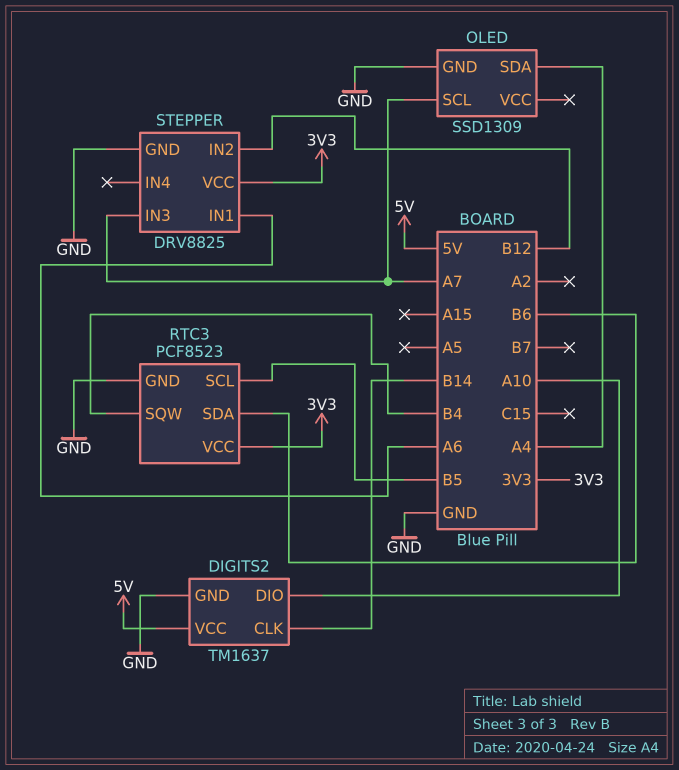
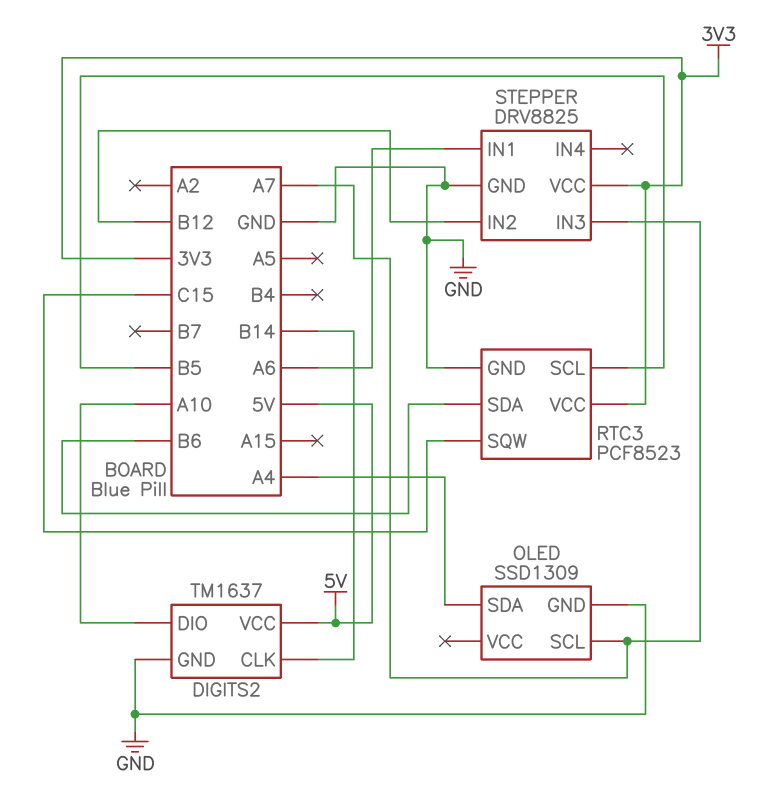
RTC3 pin SQW: B4 -> C15

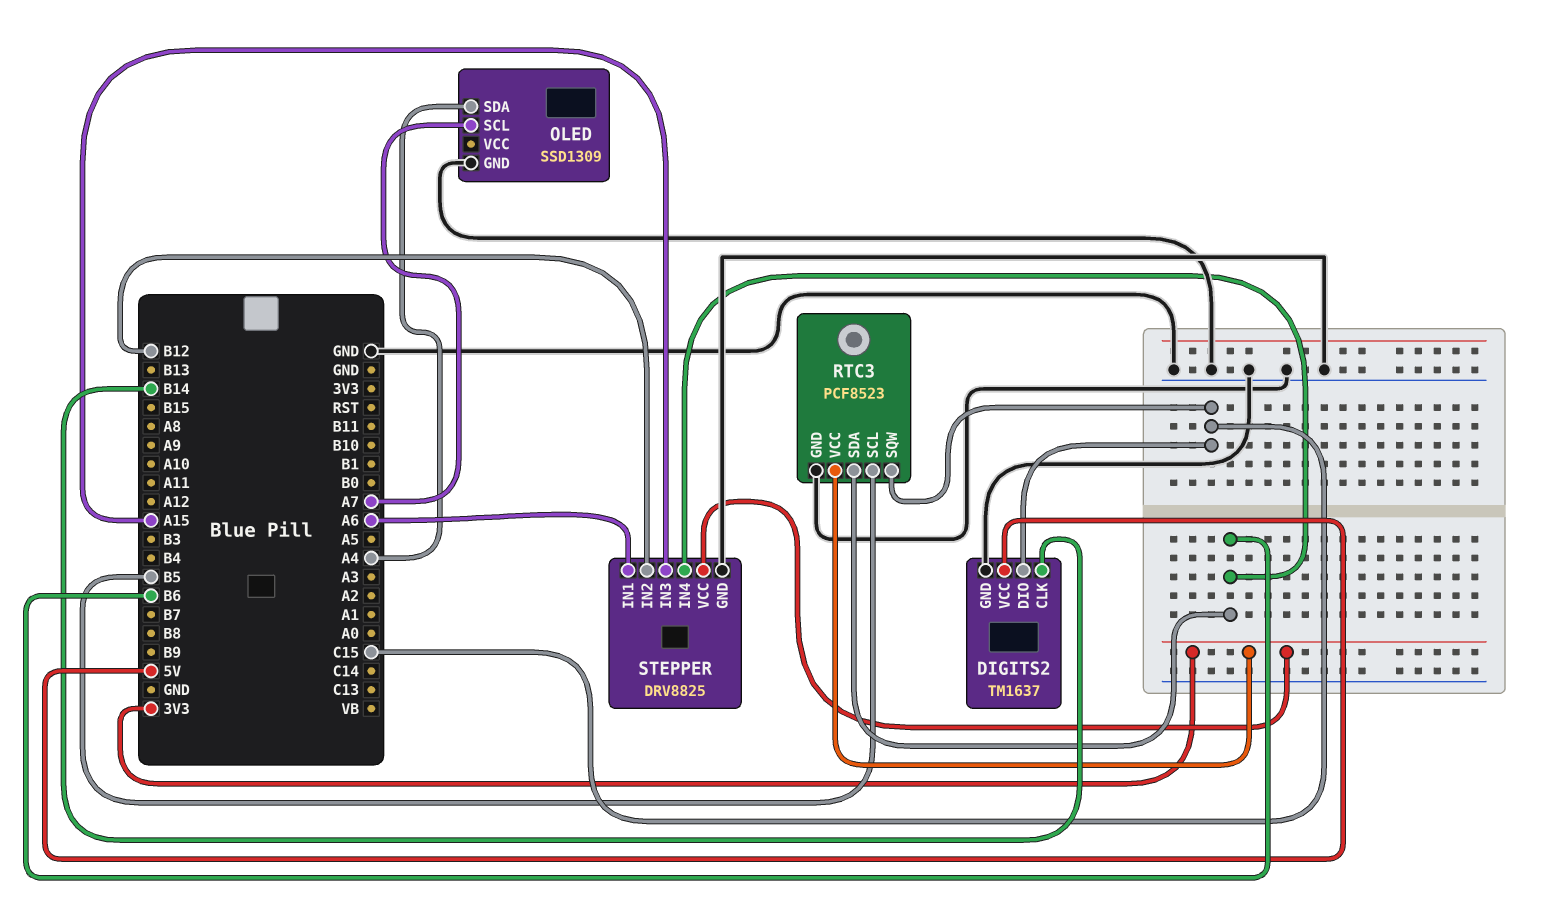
DIGITS2 pin DIO: A10 -> C15
STEPPER pin IN3: A7 -> A15
STEPPER pin IN4: none -> B6

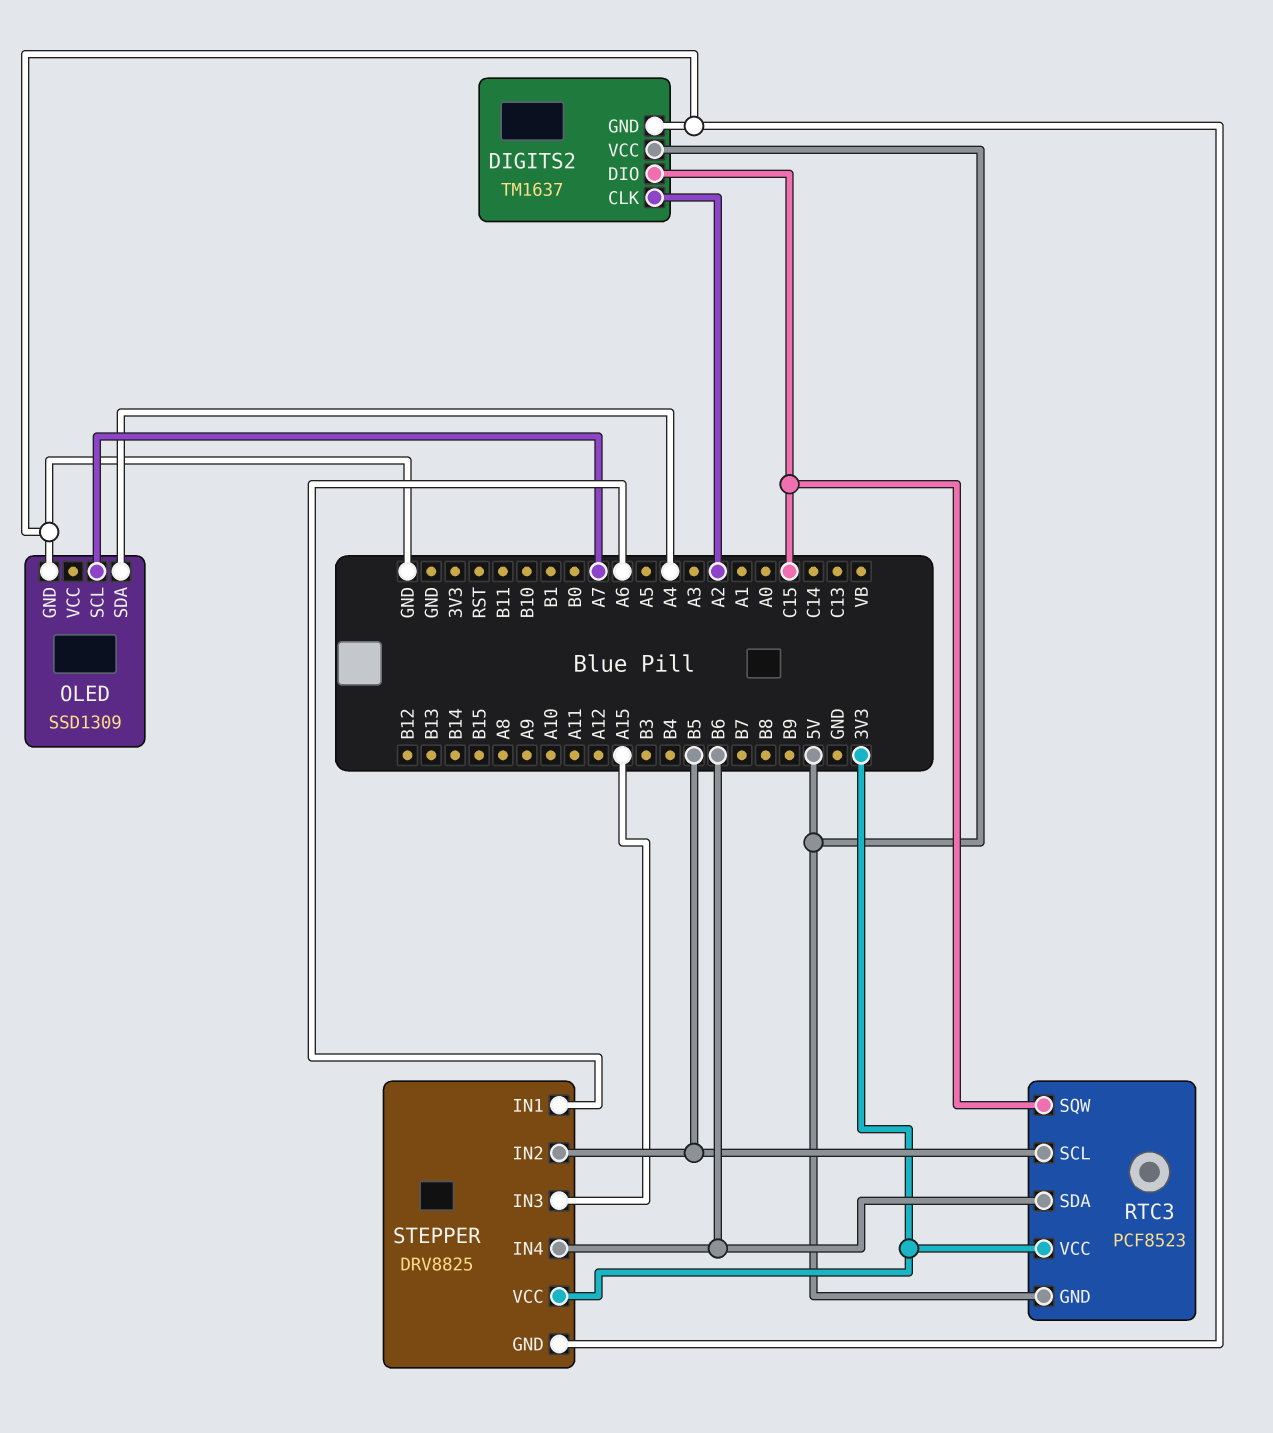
DIGITS2 pin CLK: B14 -> A2
RTC3 pin GND: GND -> 5V
STEPPER pin IN2: B12 -> B5

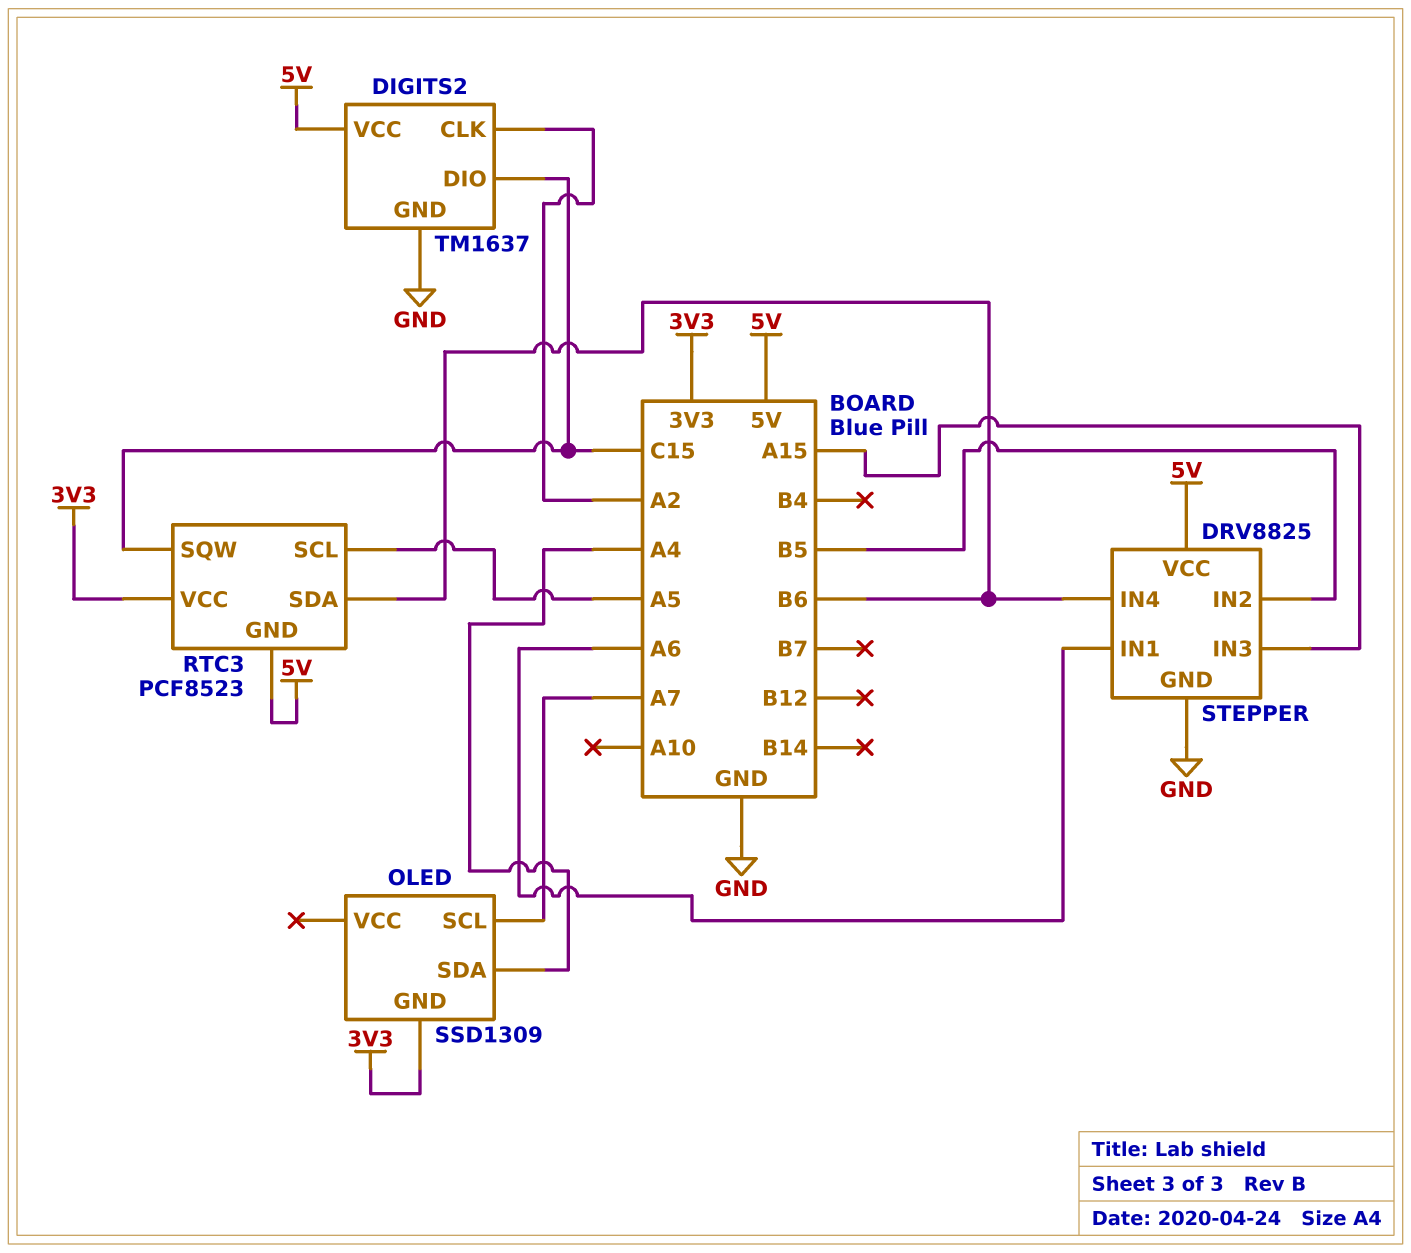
OLED pin GND: GND -> 3V3
RTC3 pin SCL: B5 -> A5
STEPPER pin VCC: 3V3 -> 5V

